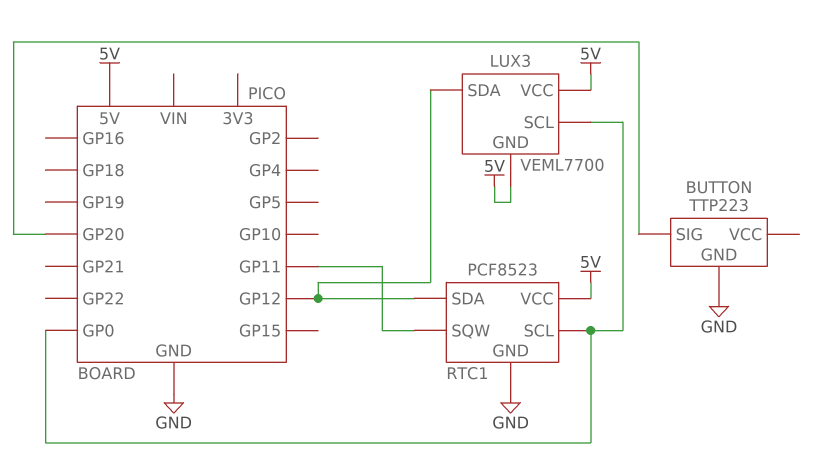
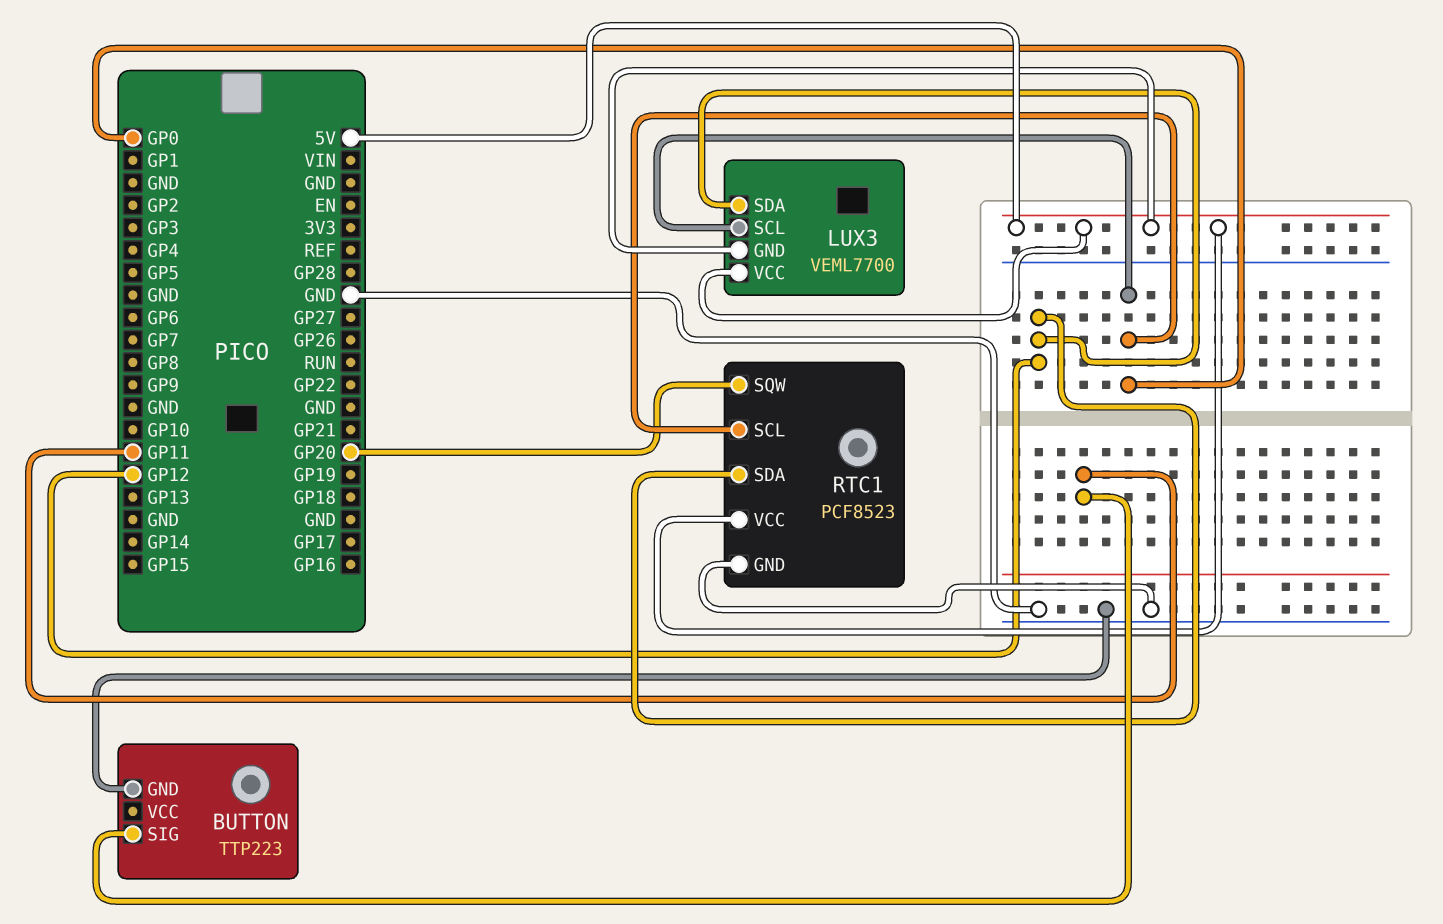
BUTTON pin SIG: GP20 -> GP11
RTC1 pin SQW: GP11 -> GP20

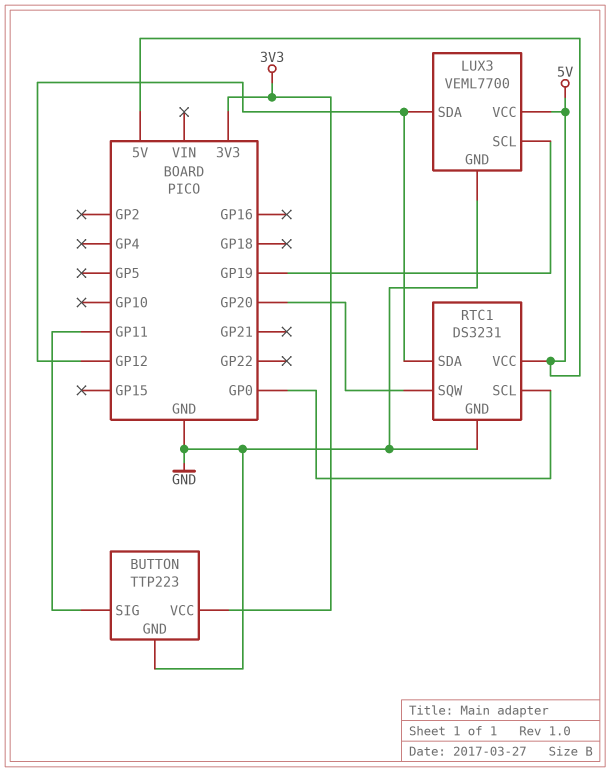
BUTTON pin VCC: none -> 3V3
LUX3 pin GND: 5V -> GND
LUX3 pin SCL: GP0 -> GP19
RTC1: PCF8523 -> DS3231

